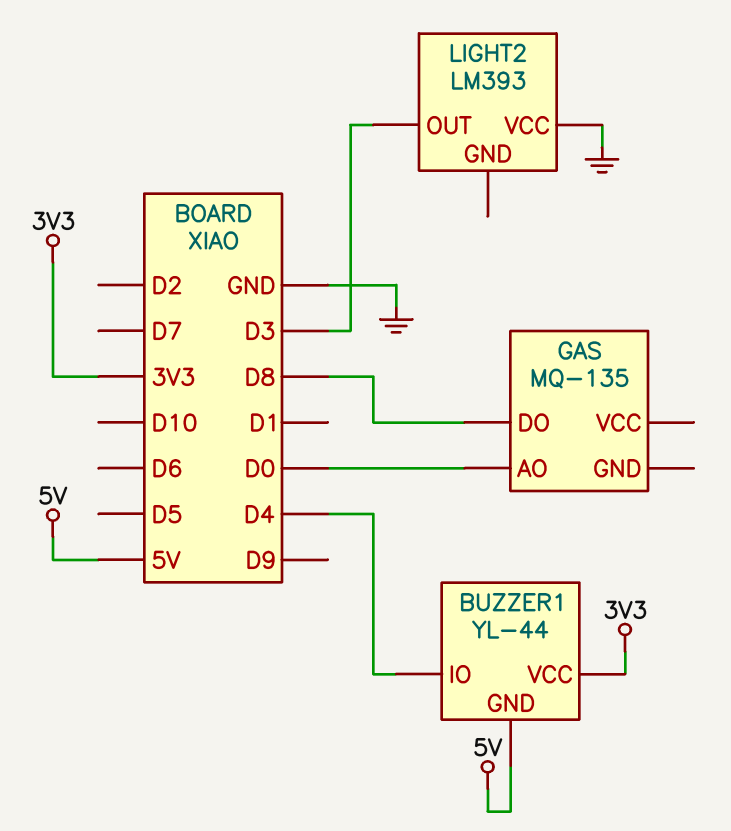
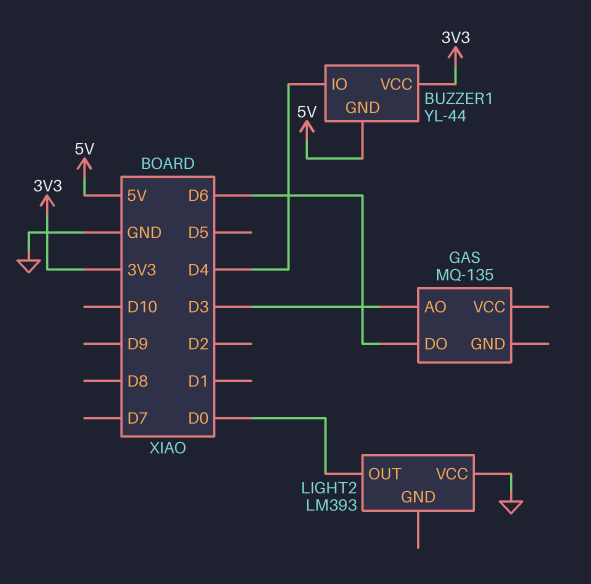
GAS pin AO: D0 -> D3
GAS pin DO: D8 -> D6
LIGHT2 pin OUT: D3 -> D0

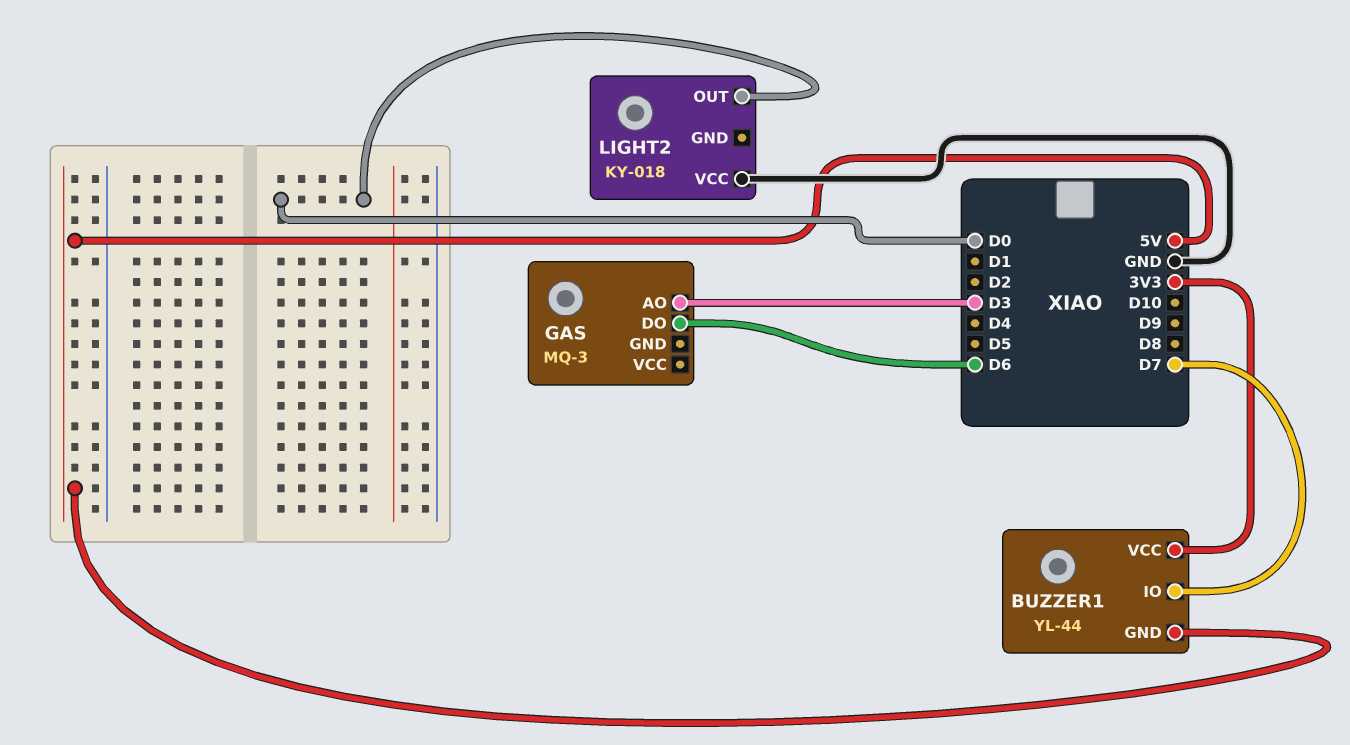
BUZZER1 pin IO: D4 -> D7
GAS: MQ-135 -> MQ-3
LIGHT2: LM393 -> KY-018

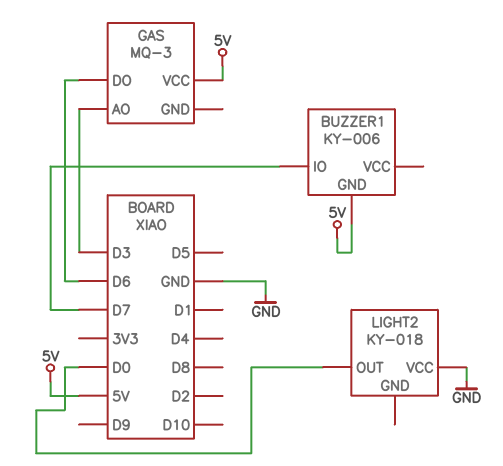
BUZZER1: YL-44 -> KY-006
BUZZER1 pin VCC: 3V3 -> none
GAS pin VCC: none -> 5V

